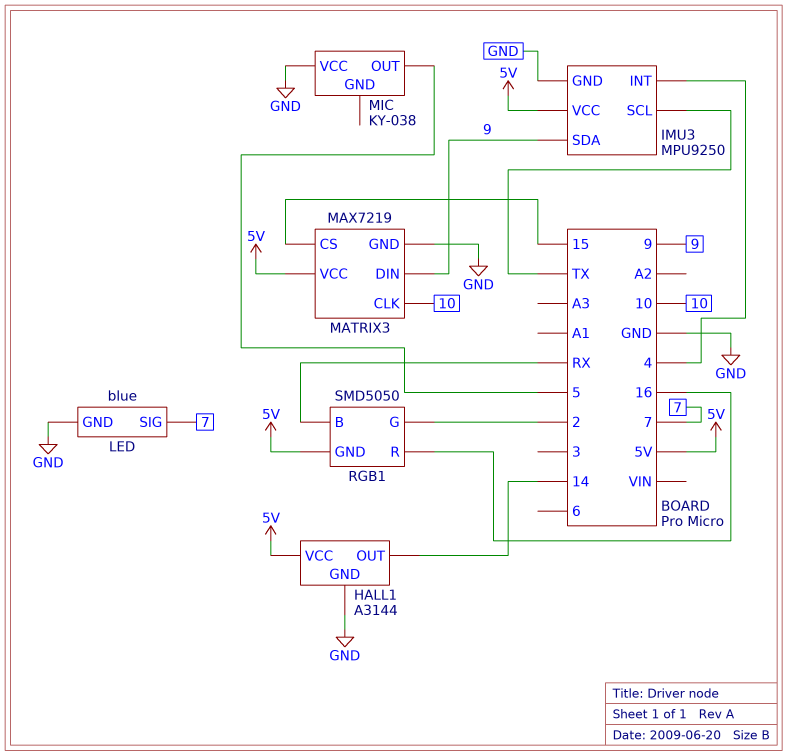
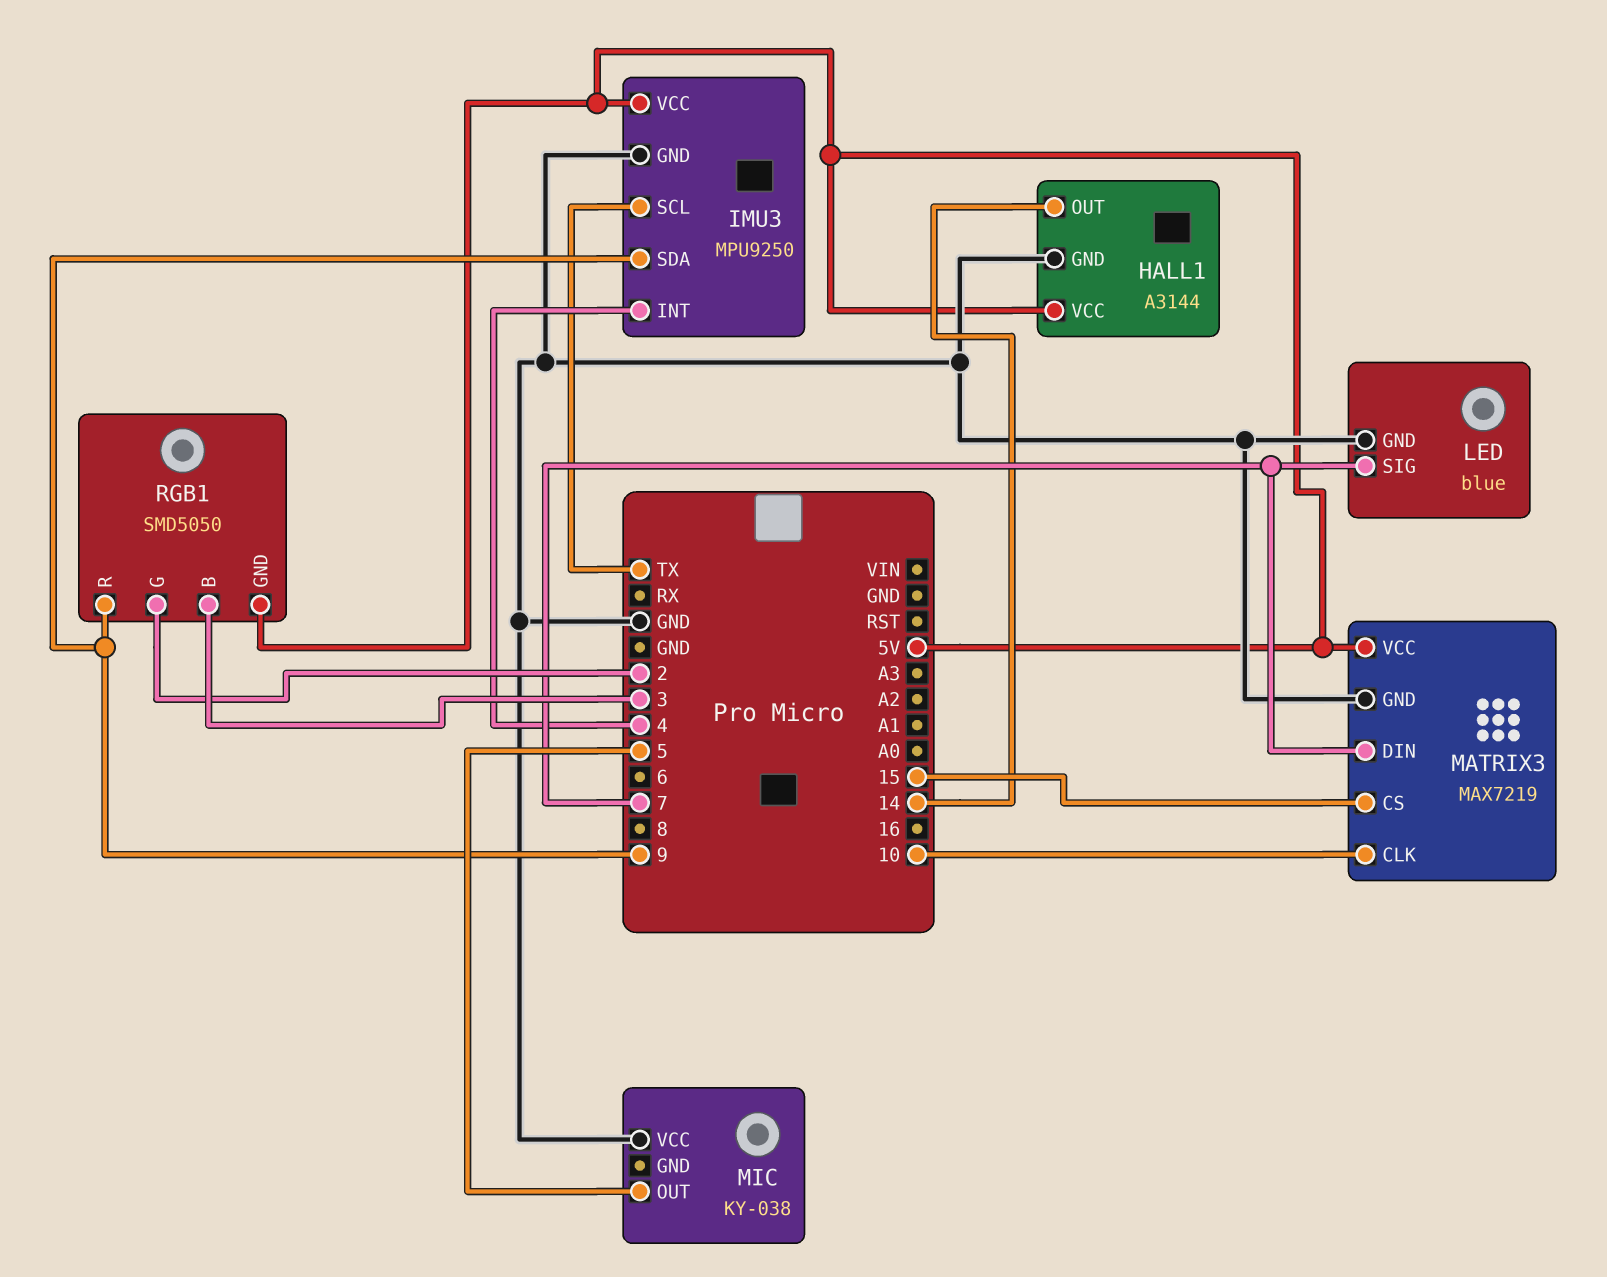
MATRIX3 pin DIN: 9 -> 7
RGB1 pin B: RX -> 3
RGB1 pin R: 16 -> 9

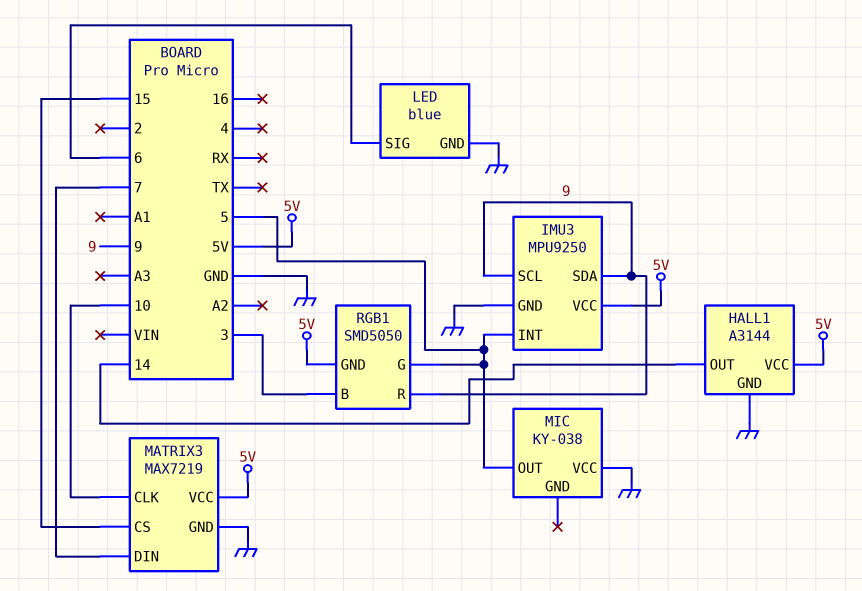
IMU3 pin INT: 4 -> 5
IMU3 pin SCL: TX -> 9
LED pin SIG: 7 -> 6
RGB1 pin G: 2 -> 5

